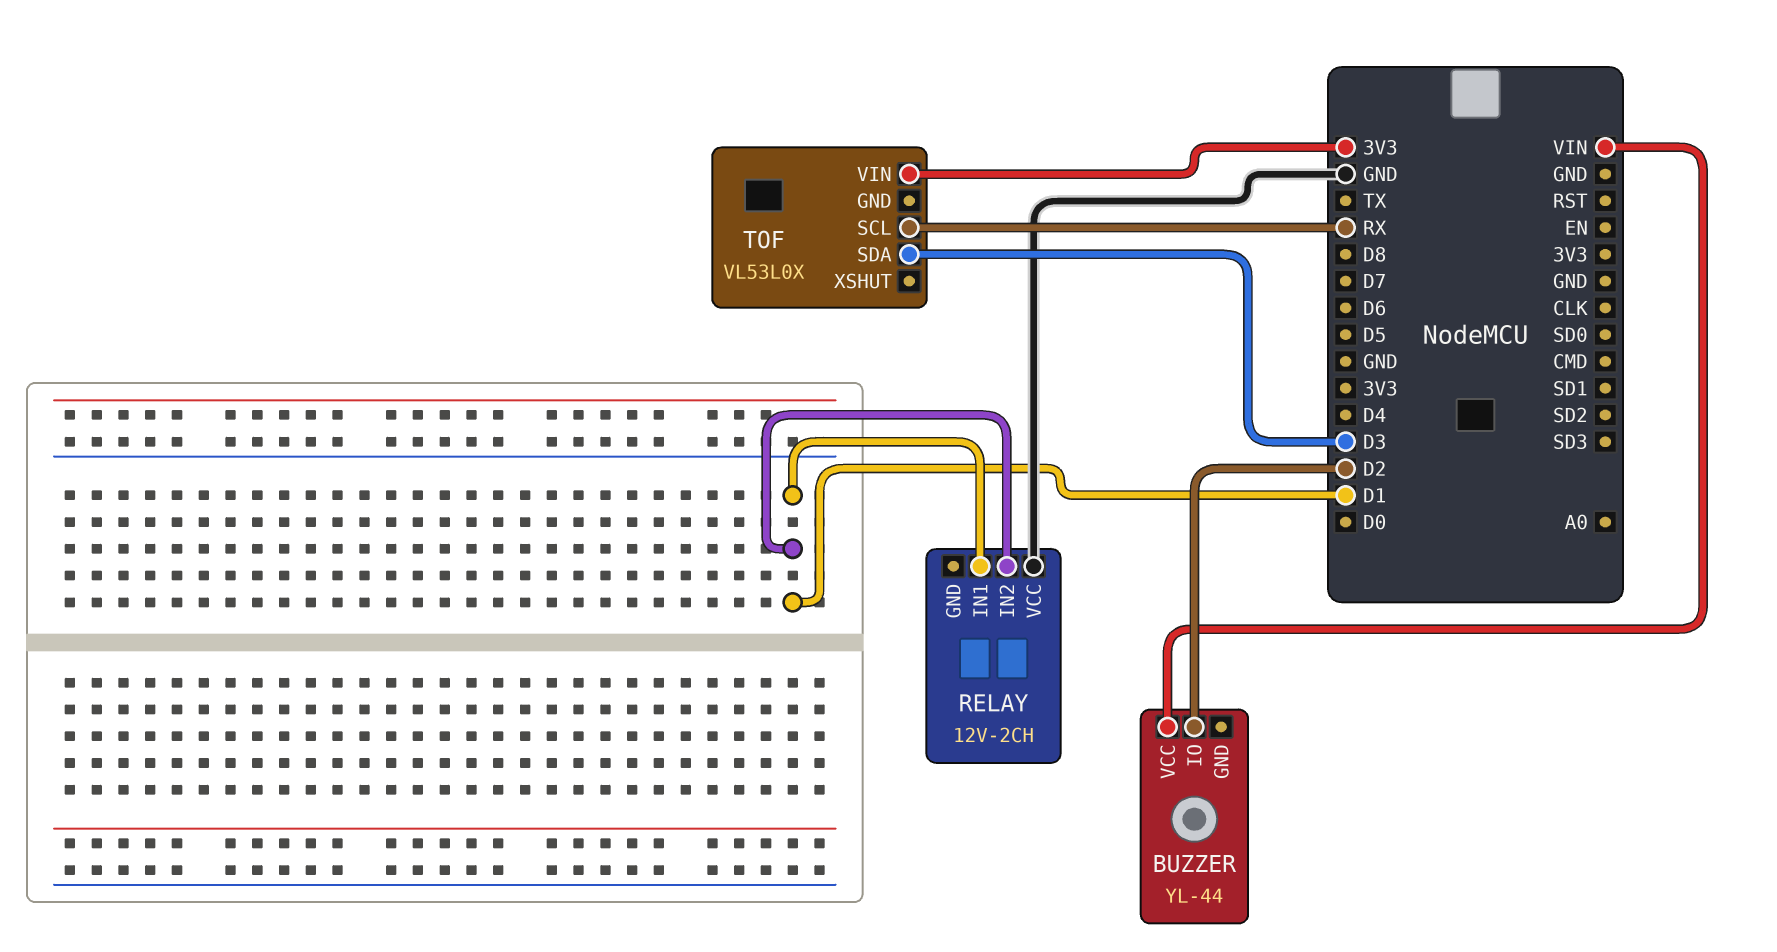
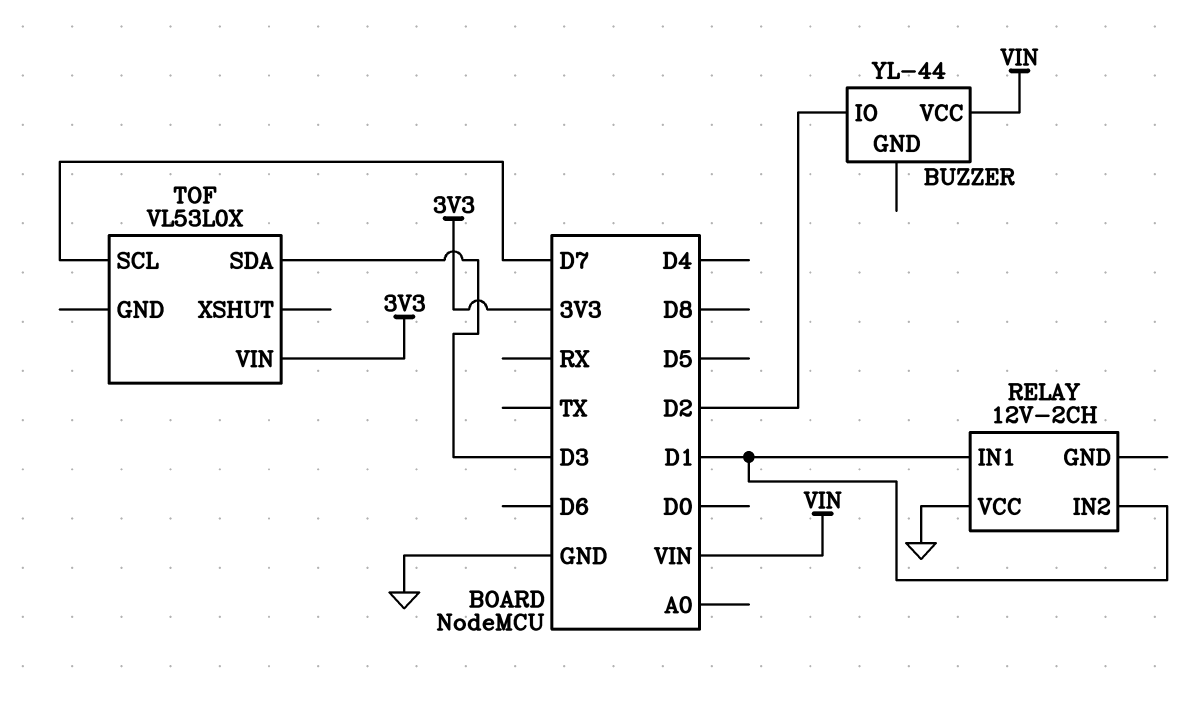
TOF pin SCL: RX -> D7

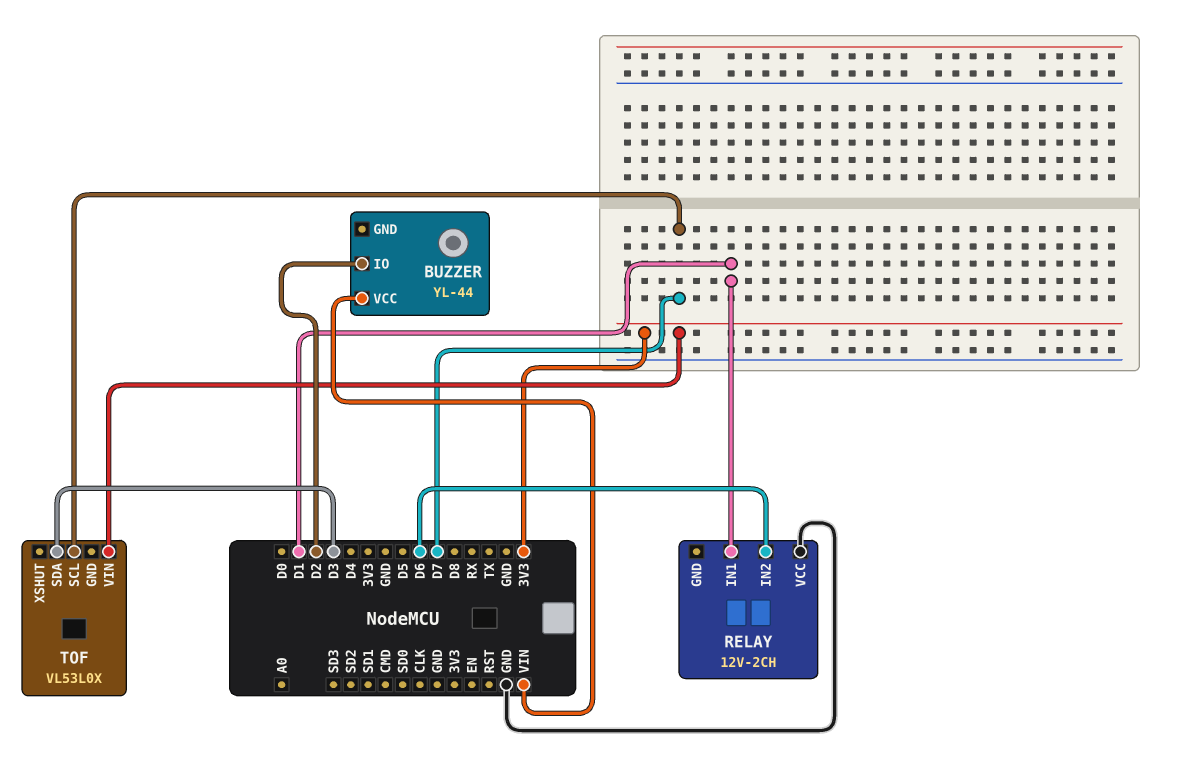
RELAY pin IN2: D1 -> D6

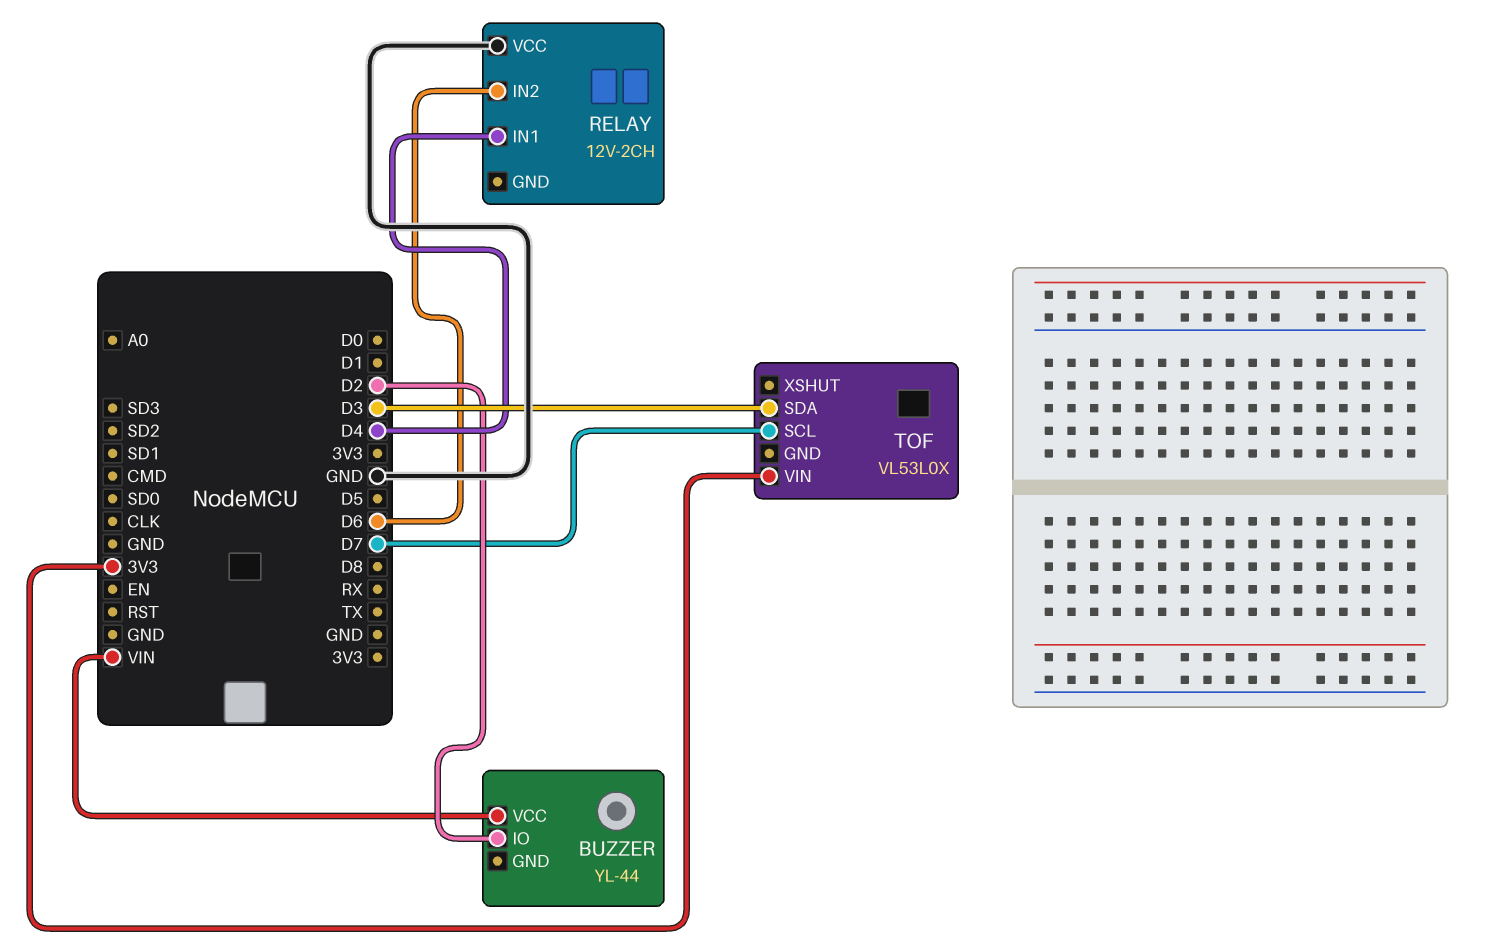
RELAY pin IN1: D1 -> D4

